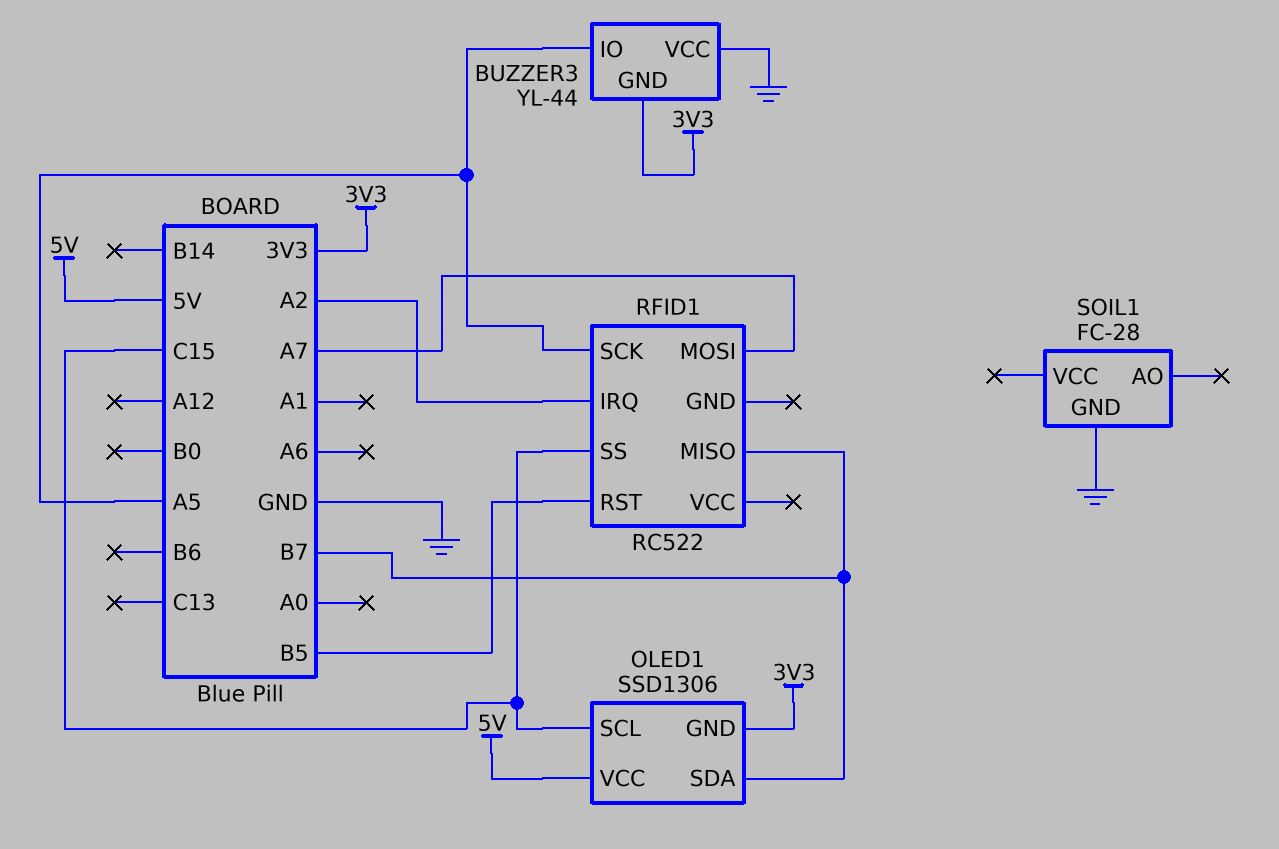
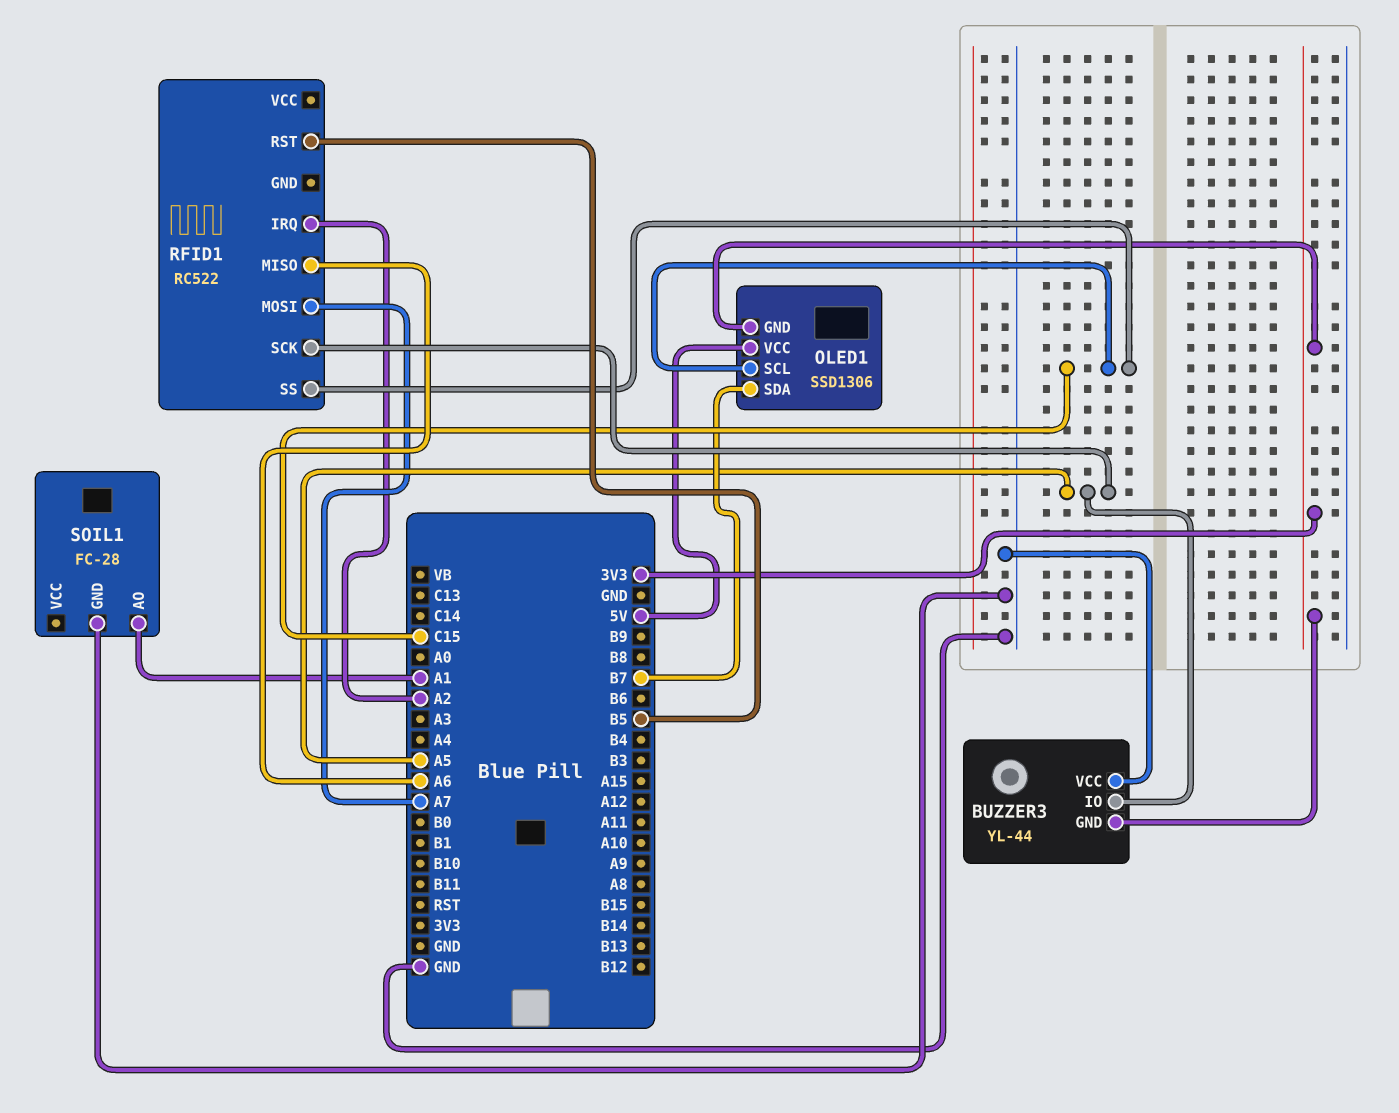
RFID1 pin MISO: B7 -> A6
SOIL1 pin AO: none -> A1

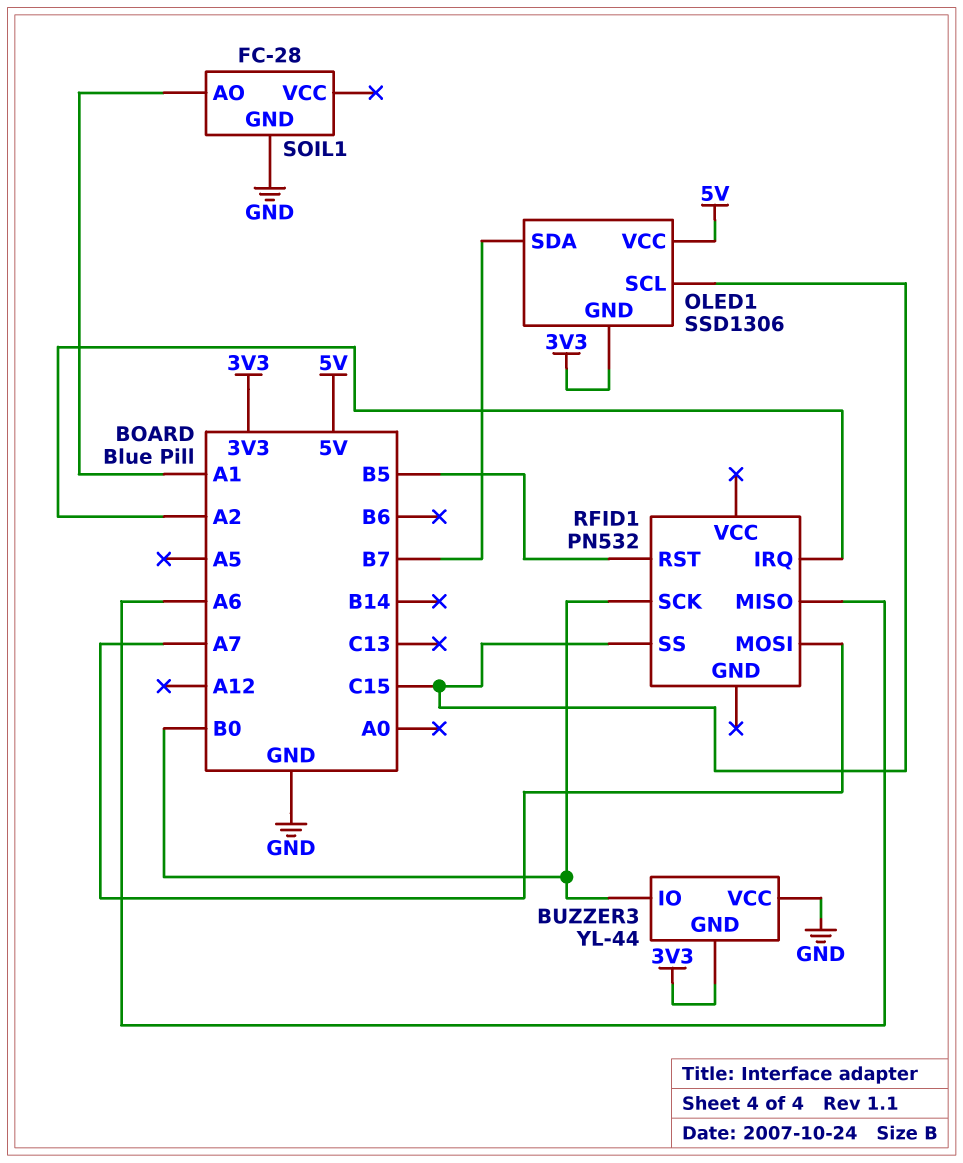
BUZZER3 pin IO: A5 -> B0
RFID1: RC522 -> PN532
RFID1 pin SCK: A5 -> B0

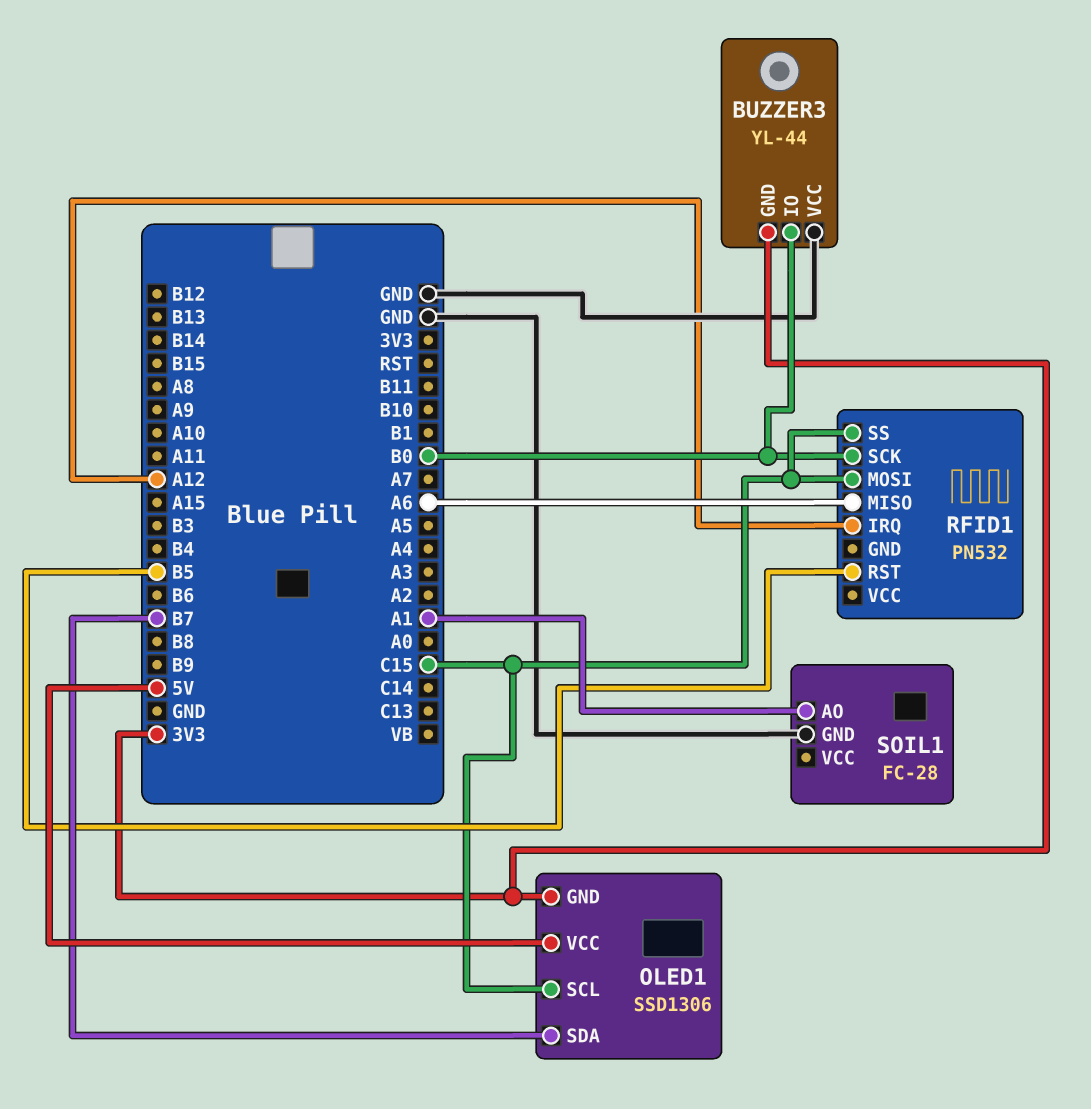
RFID1 pin IRQ: A2 -> A12
RFID1 pin MOSI: A7 -> C15

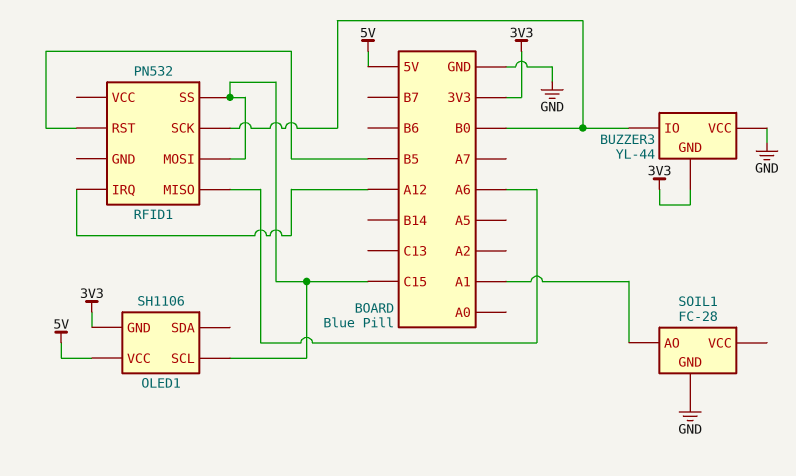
OLED1: SSD1306 -> SH1106
OLED1 pin SDA: B7 -> none

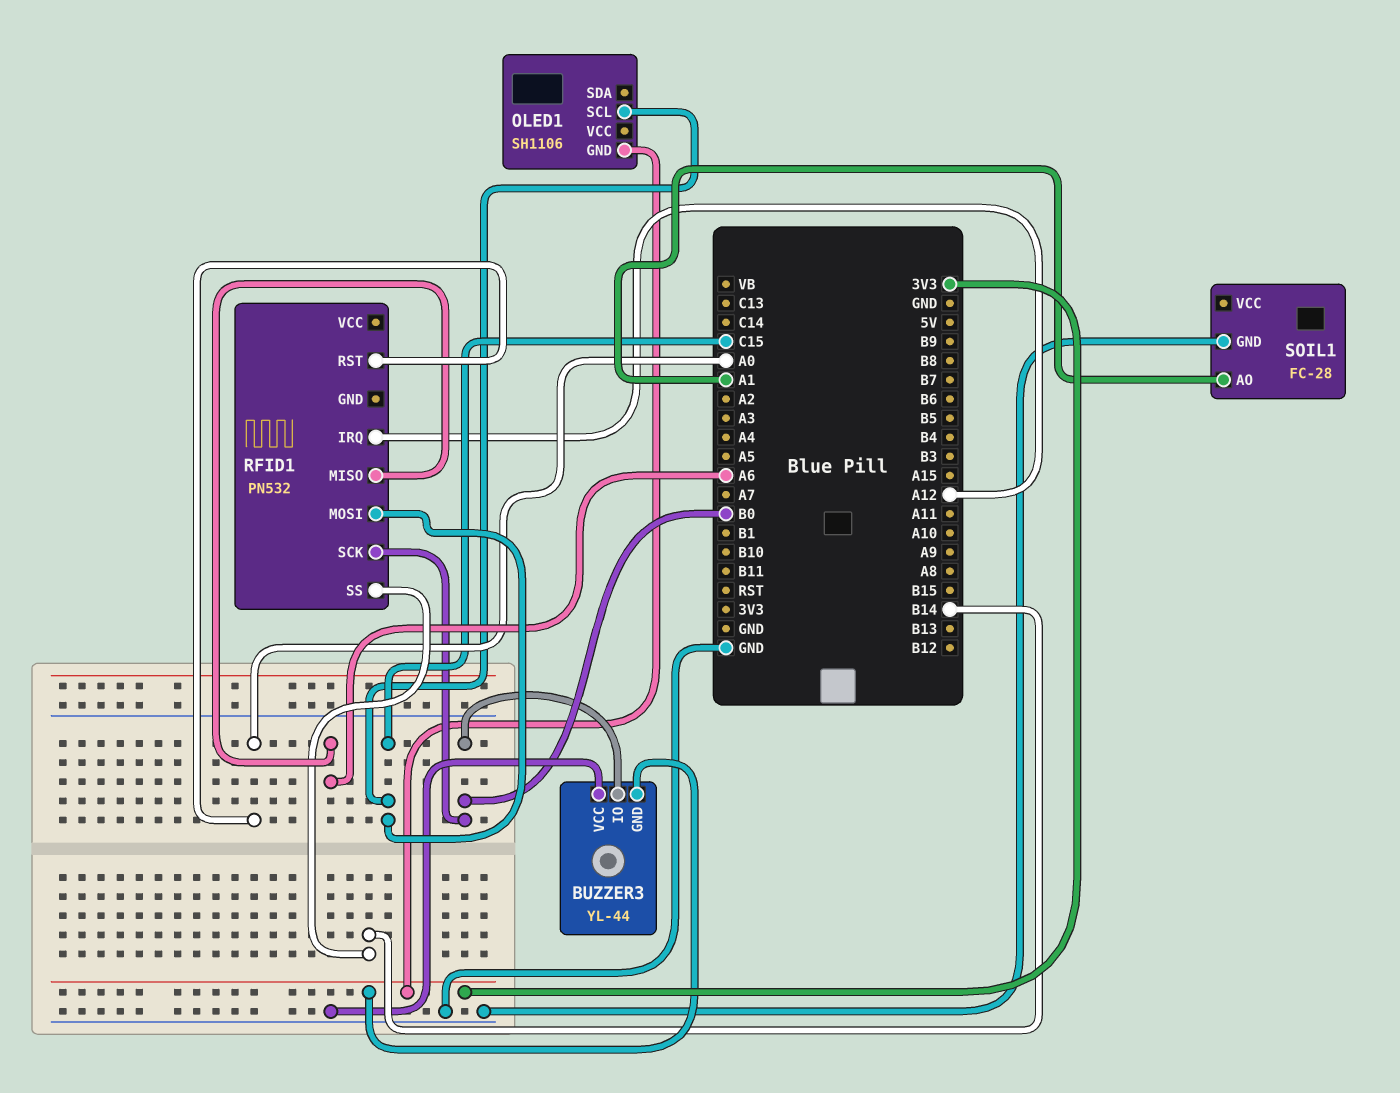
OLED1 pin VCC: 5V -> none
RFID1 pin RST: B5 -> A0
RFID1 pin SS: C15 -> B14

